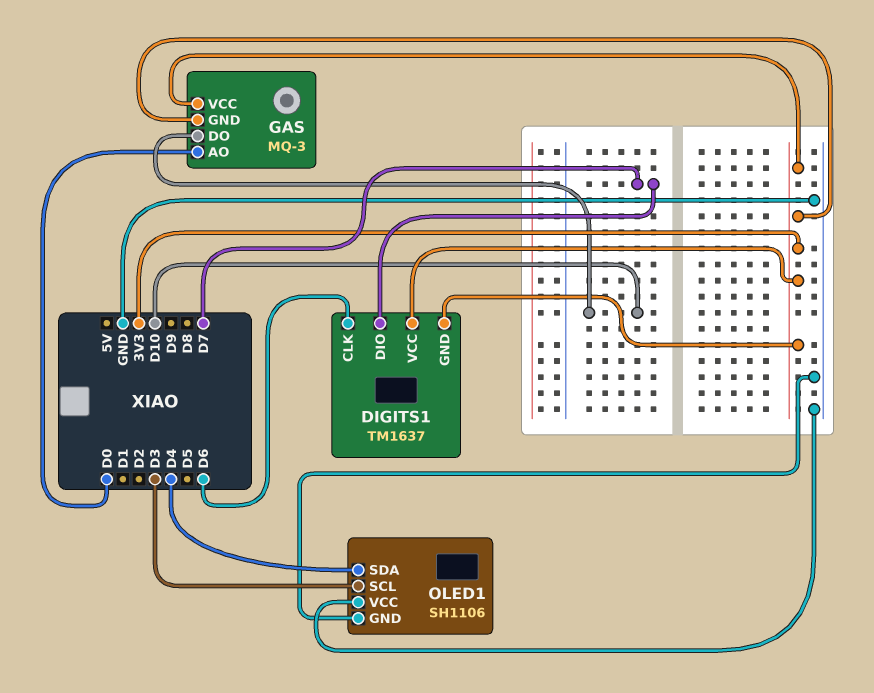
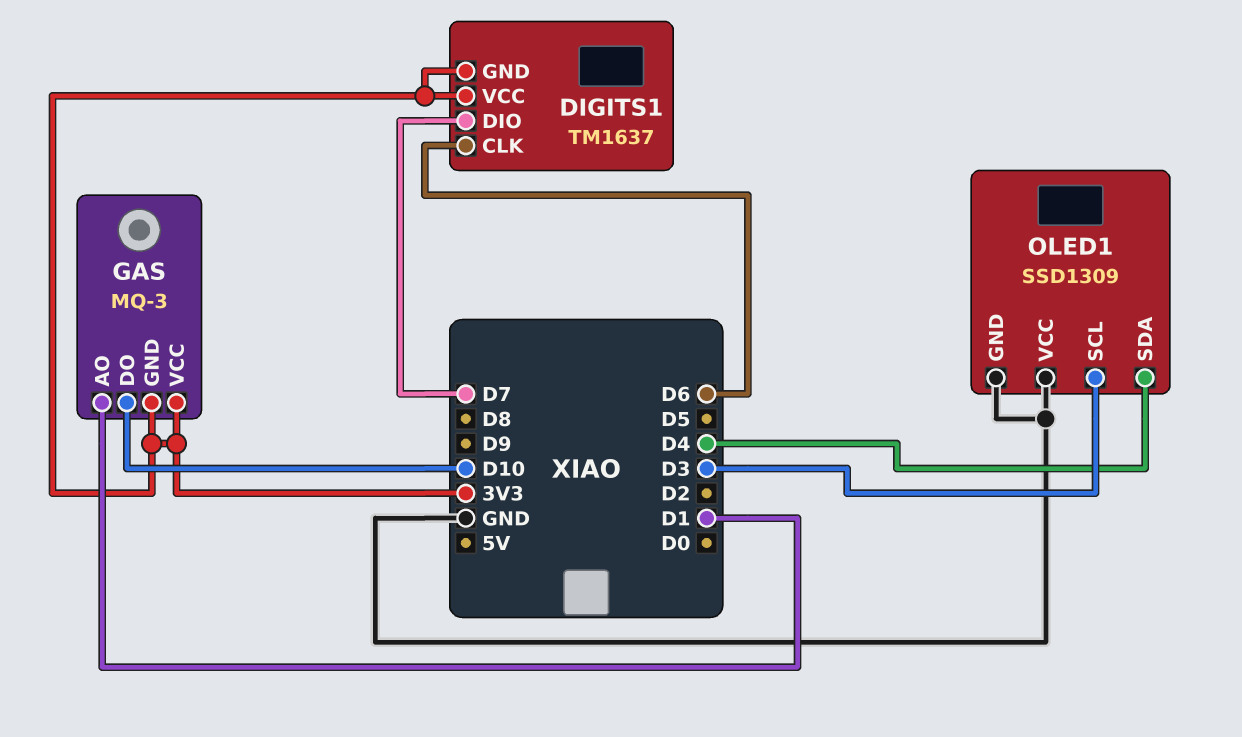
GAS pin AO: D0 -> D1
OLED1: SH1106 -> SSD1309

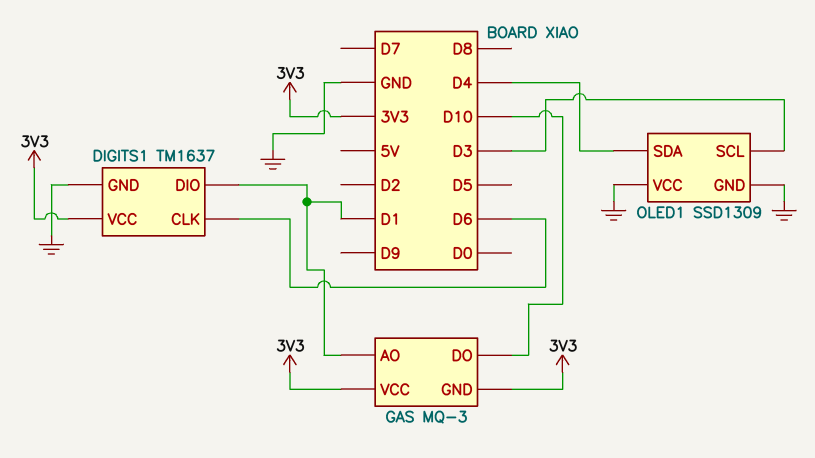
DIGITS1 pin DIO: D7 -> D1
DIGITS1 pin GND: 3V3 -> GND

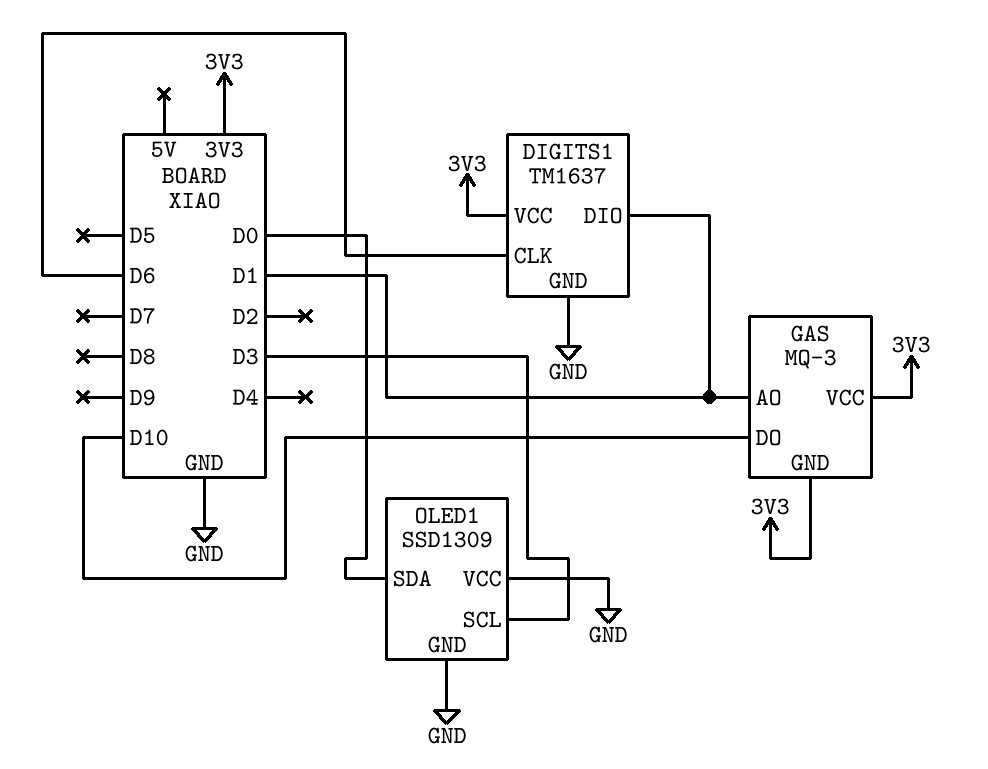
OLED1 pin SDA: D4 -> D0

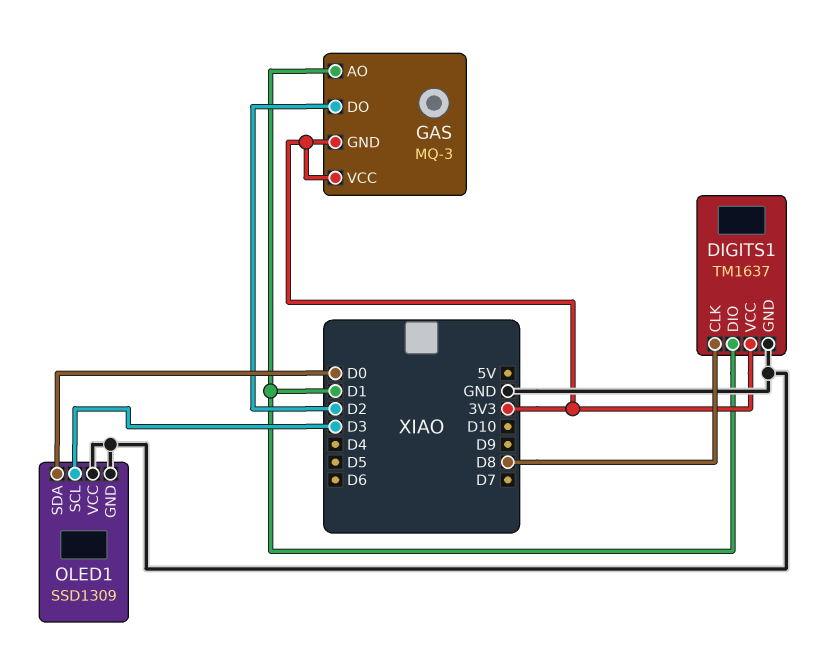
DIGITS1 pin CLK: D6 -> D8
GAS pin DO: D10 -> D2

